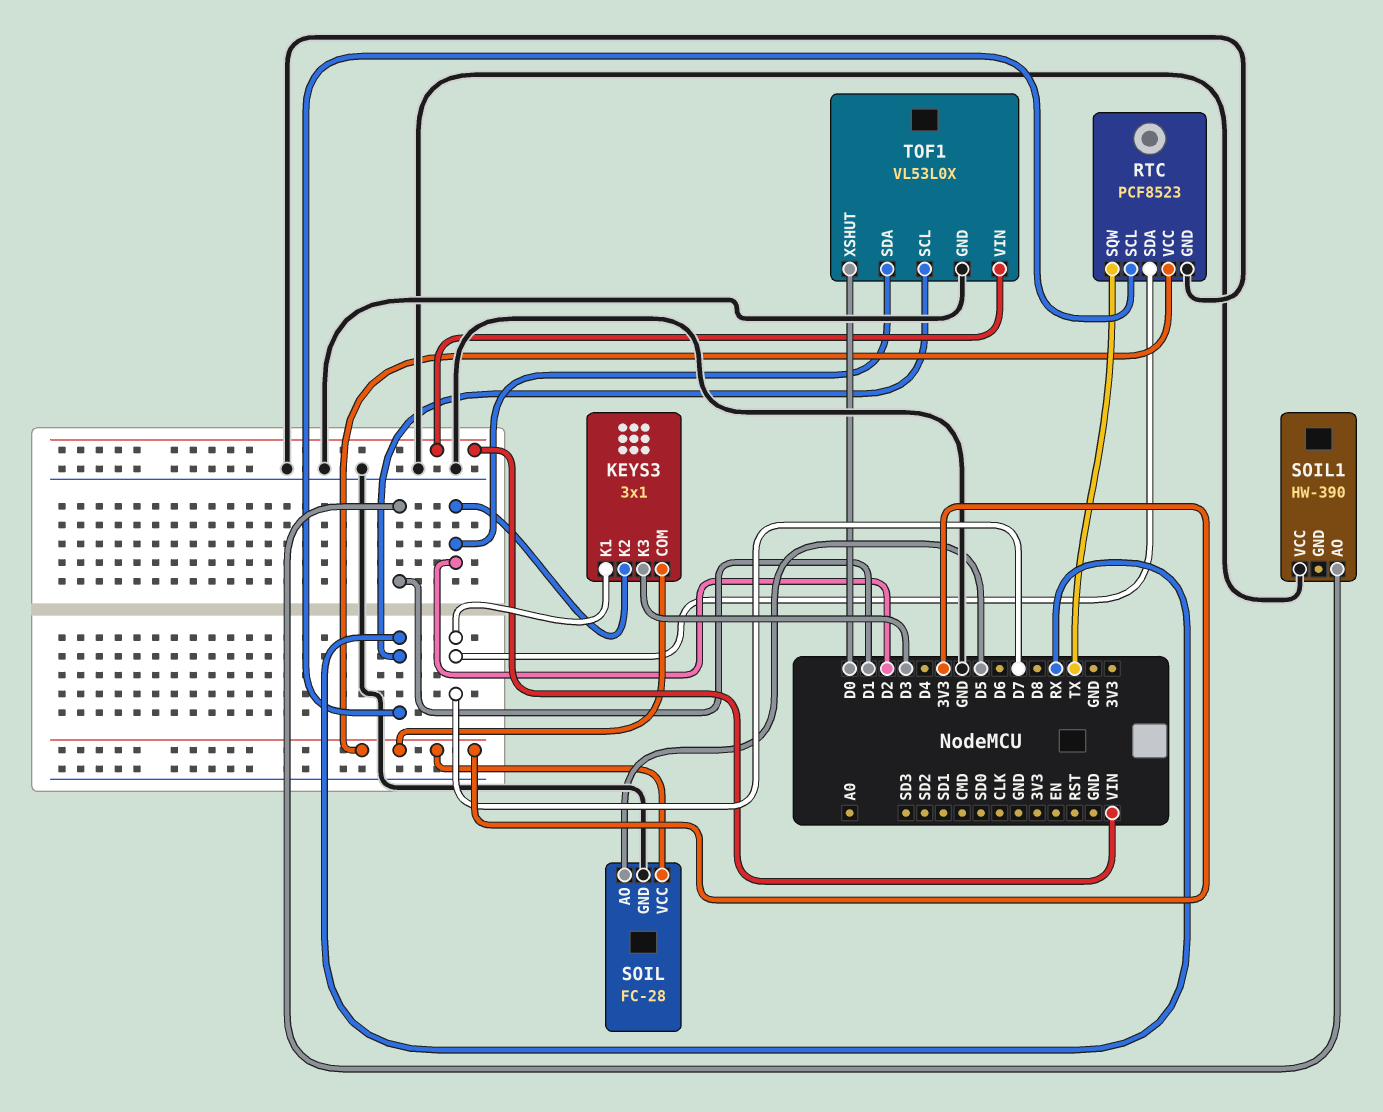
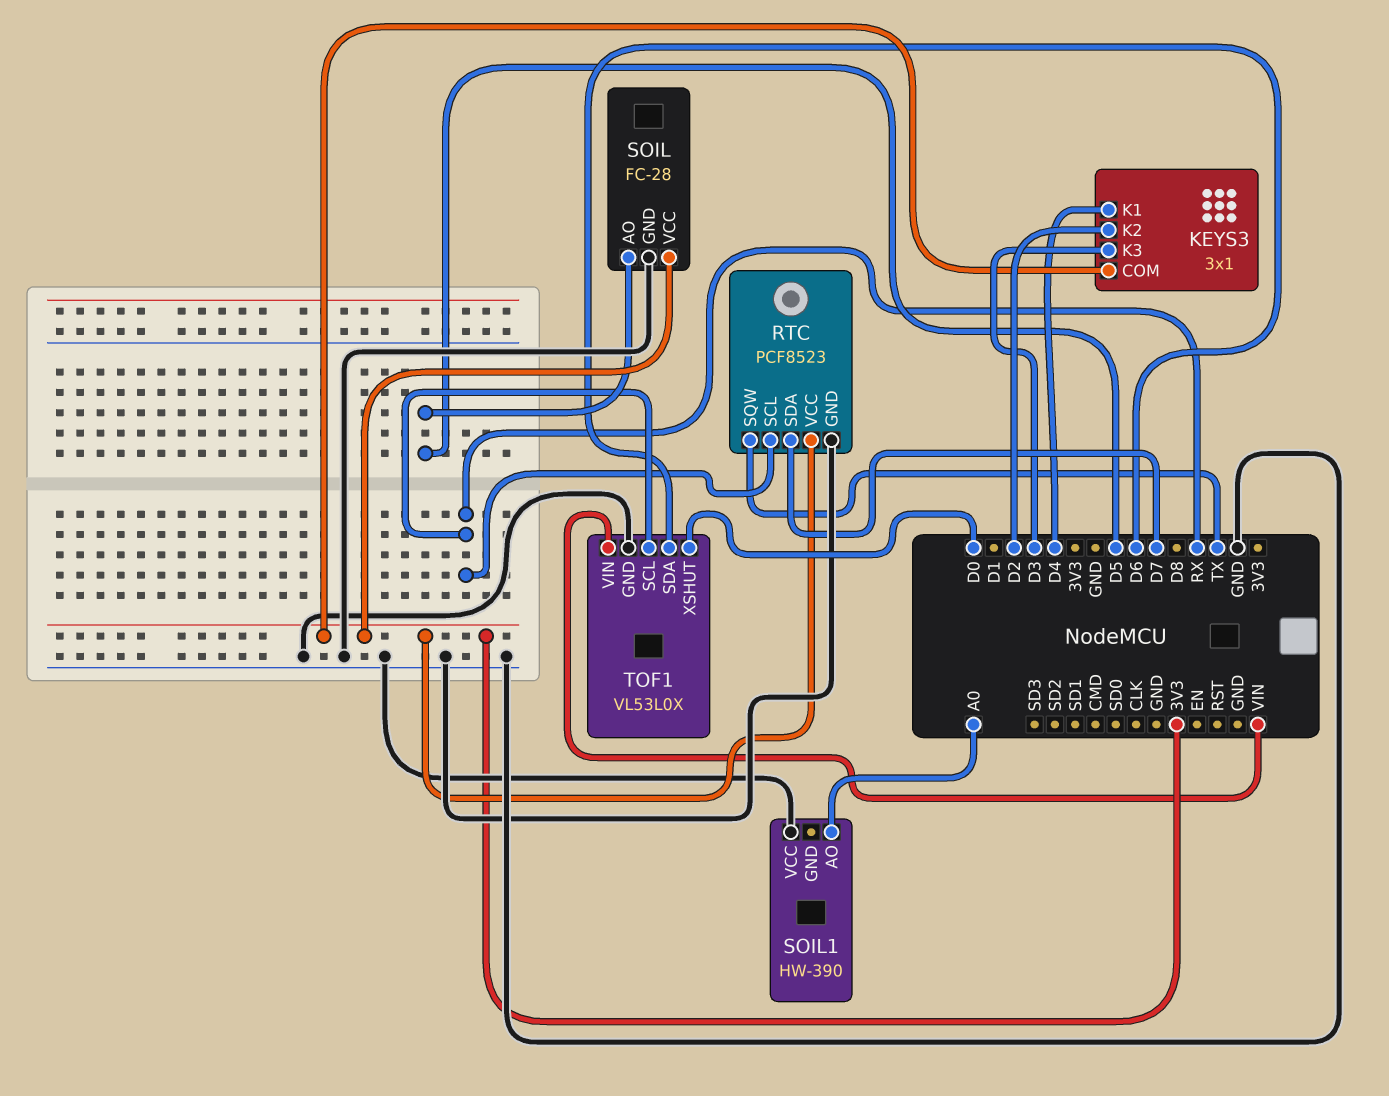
KEYS3 pin K1: D7 -> D4
SOIL1 pin AO: D1 -> A0
TOF1 pin SDA: D2 -> D6

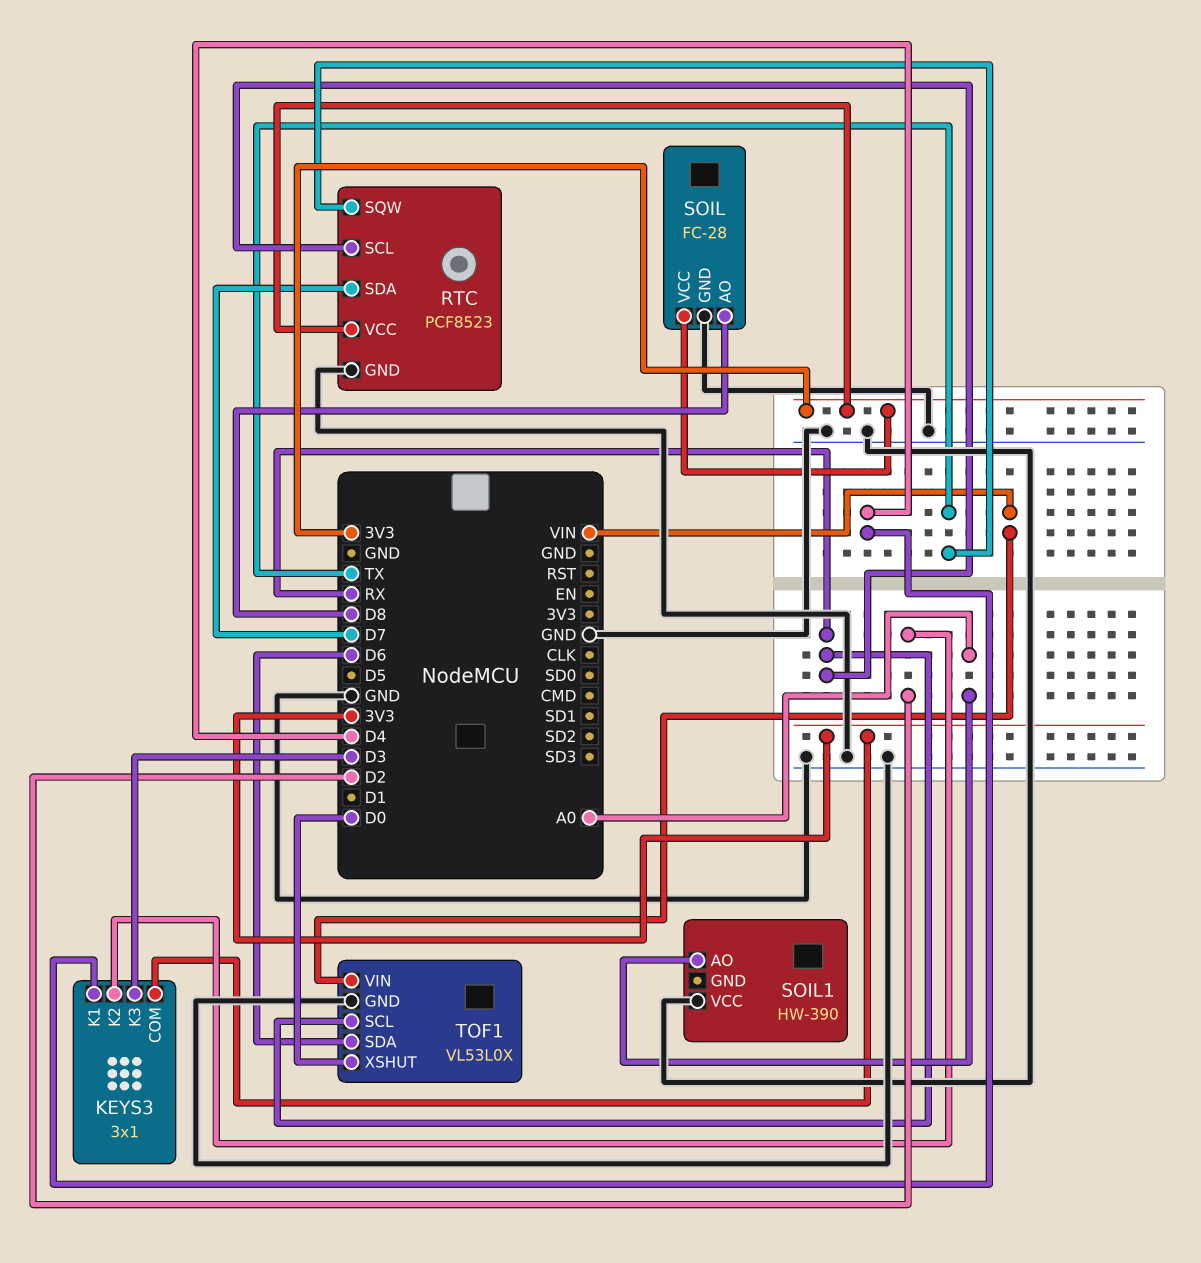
SOIL pin AO: D5 -> D8

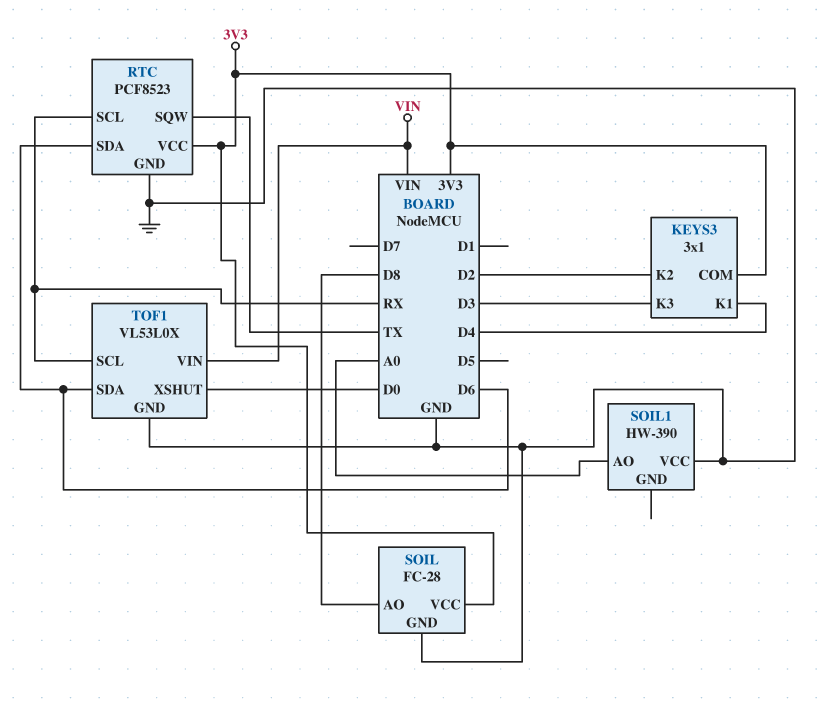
RTC pin SDA: D7 -> D6

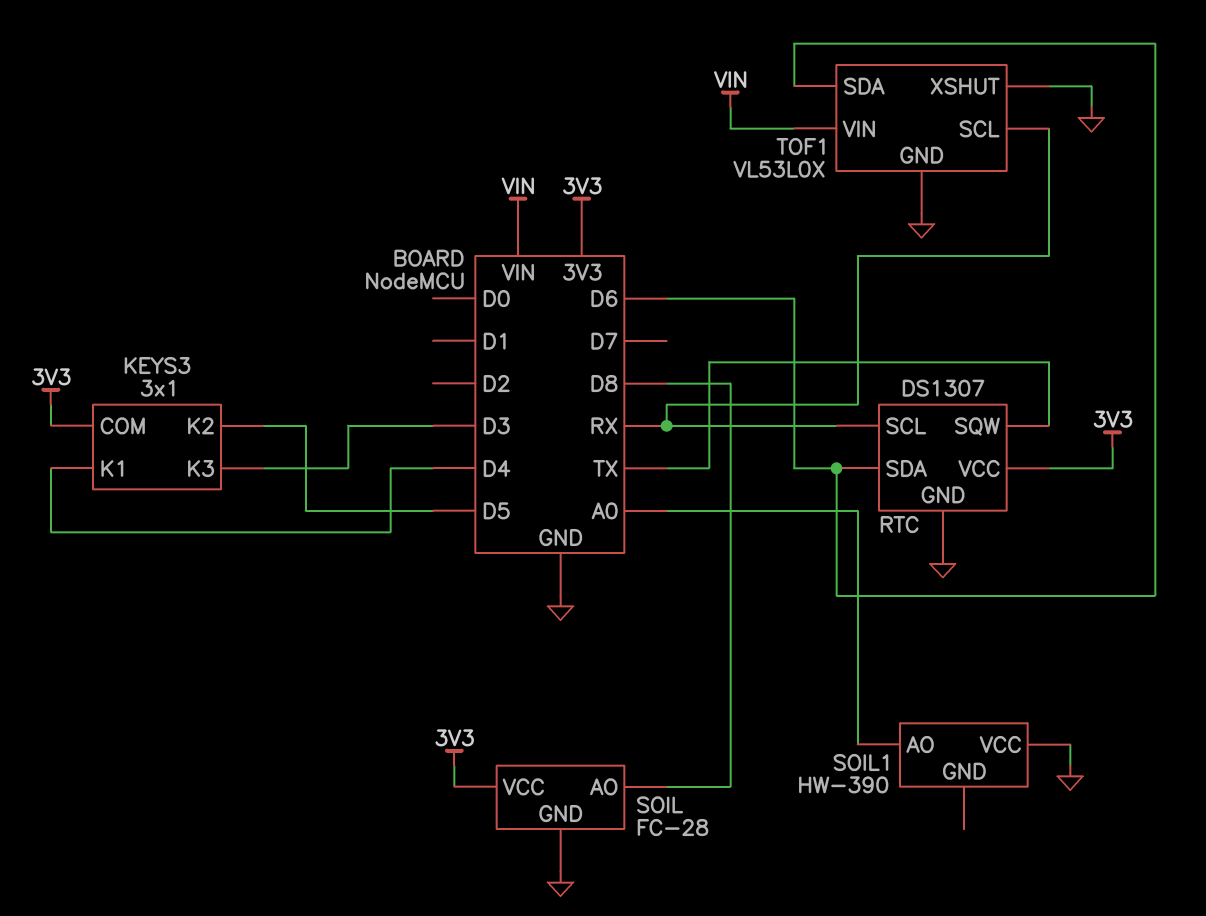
KEYS3 pin K2: D2 -> D5
RTC: PCF8523 -> DS1307
TOF1 pin XSHUT: D0 -> GND

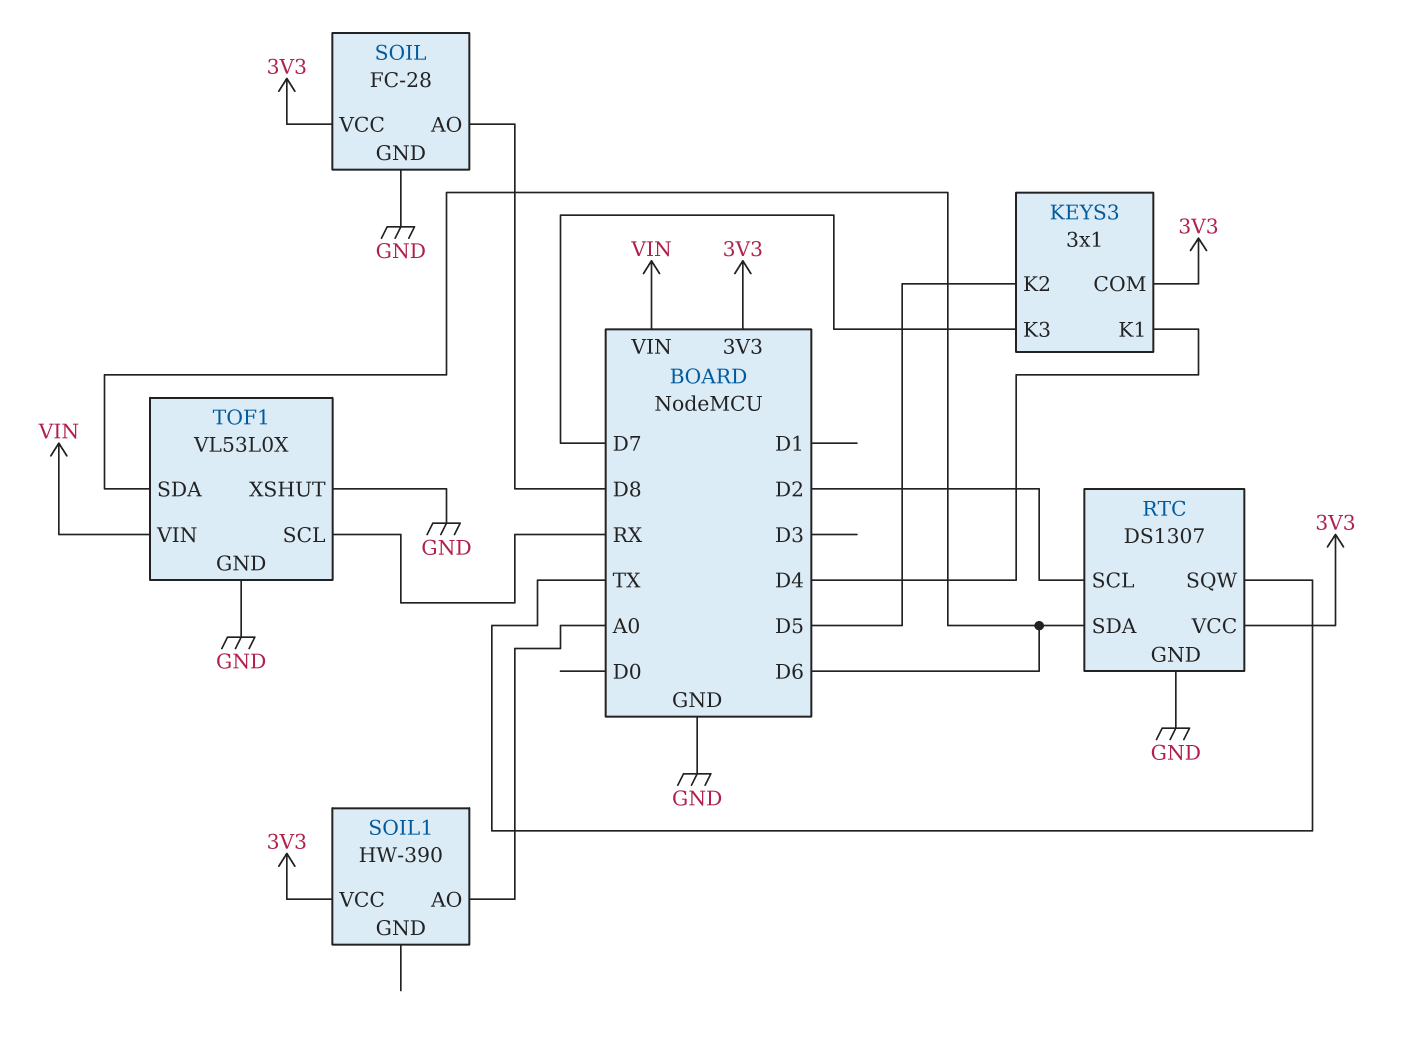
KEYS3 pin K3: D3 -> D7
RTC pin SCL: RX -> D2
SOIL1 pin VCC: GND -> 3V3

